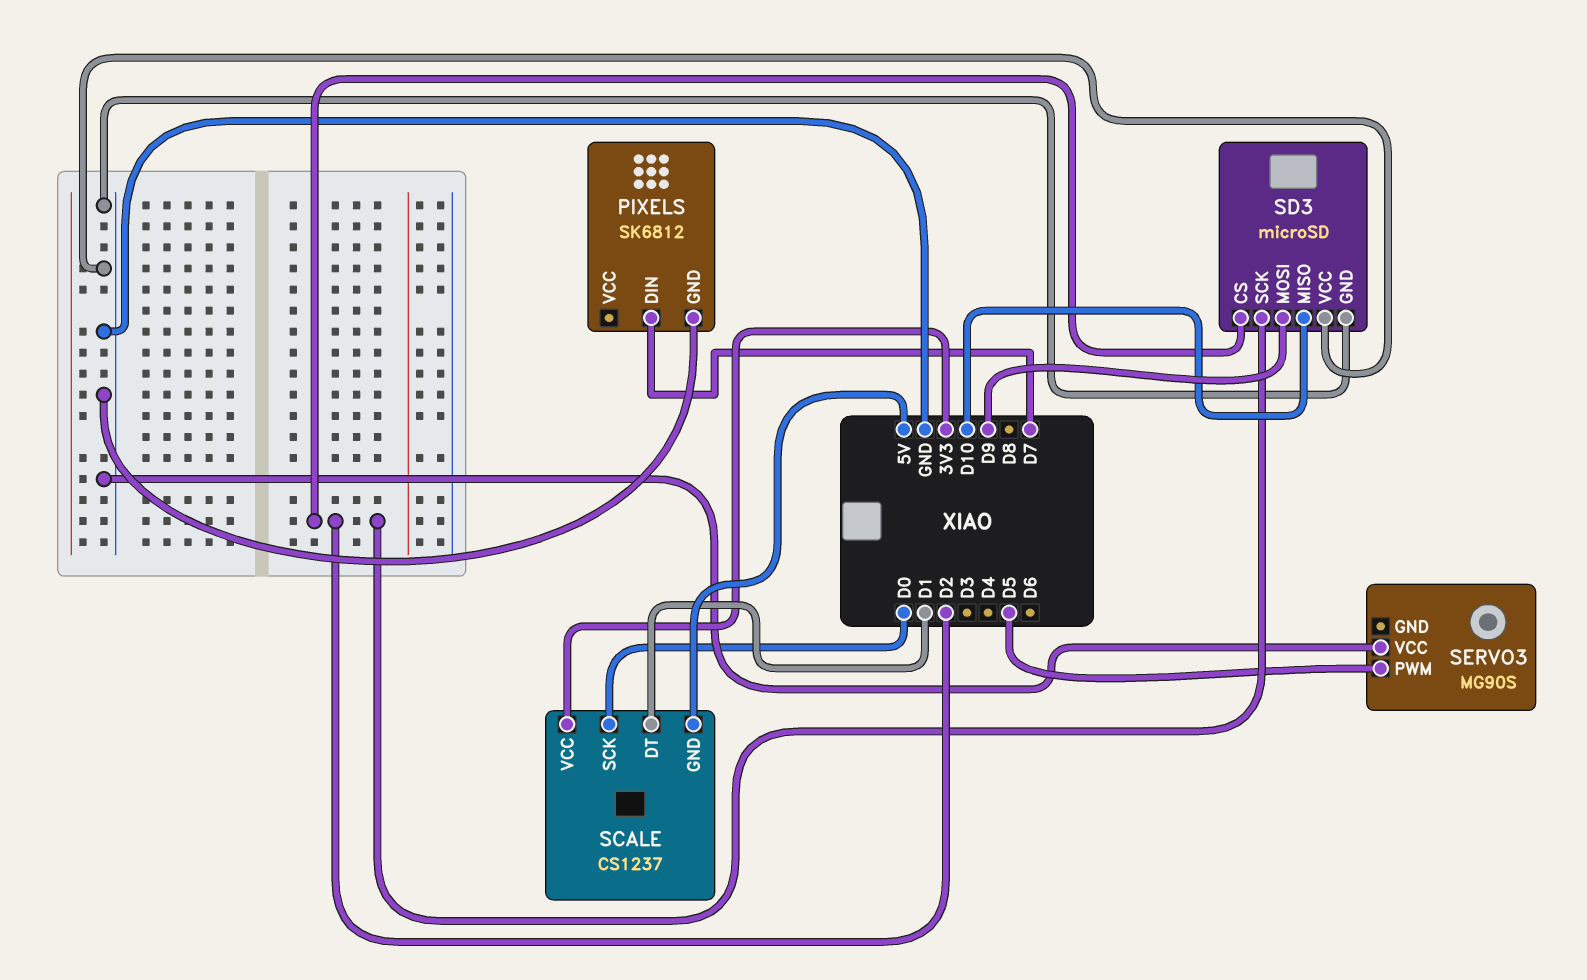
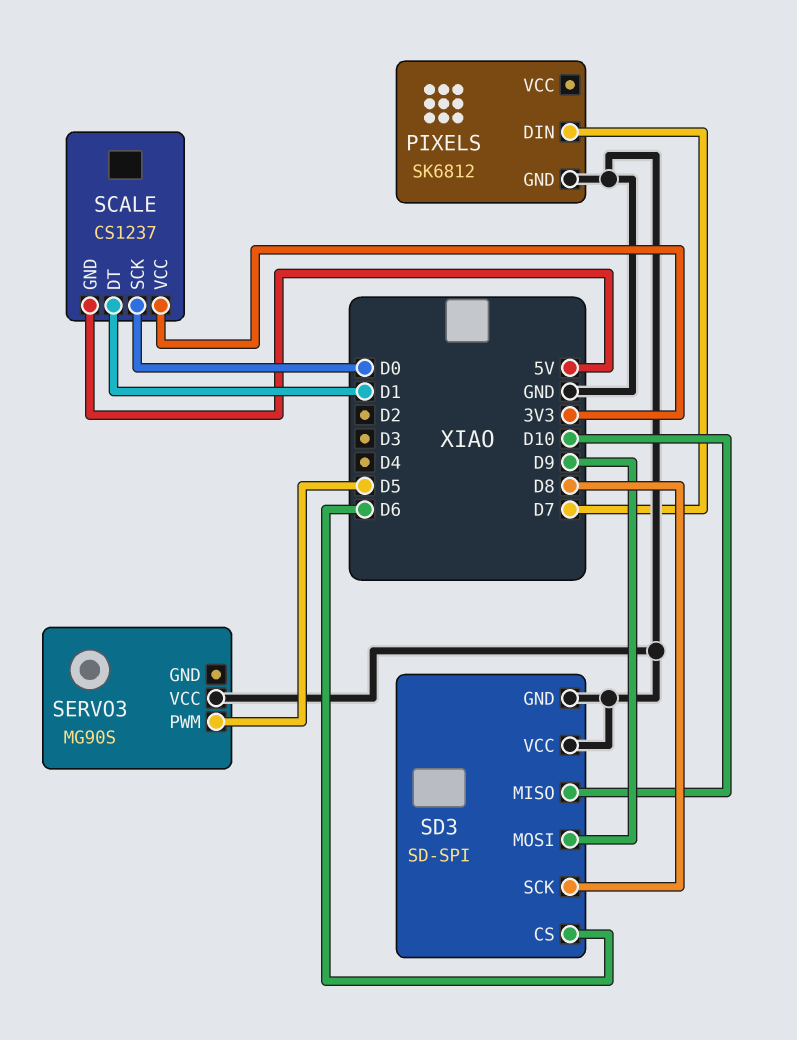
SD3: microSD -> SD-SPI
SD3 pin CS: D2 -> D6
SD3 pin SCK: D2 -> D8

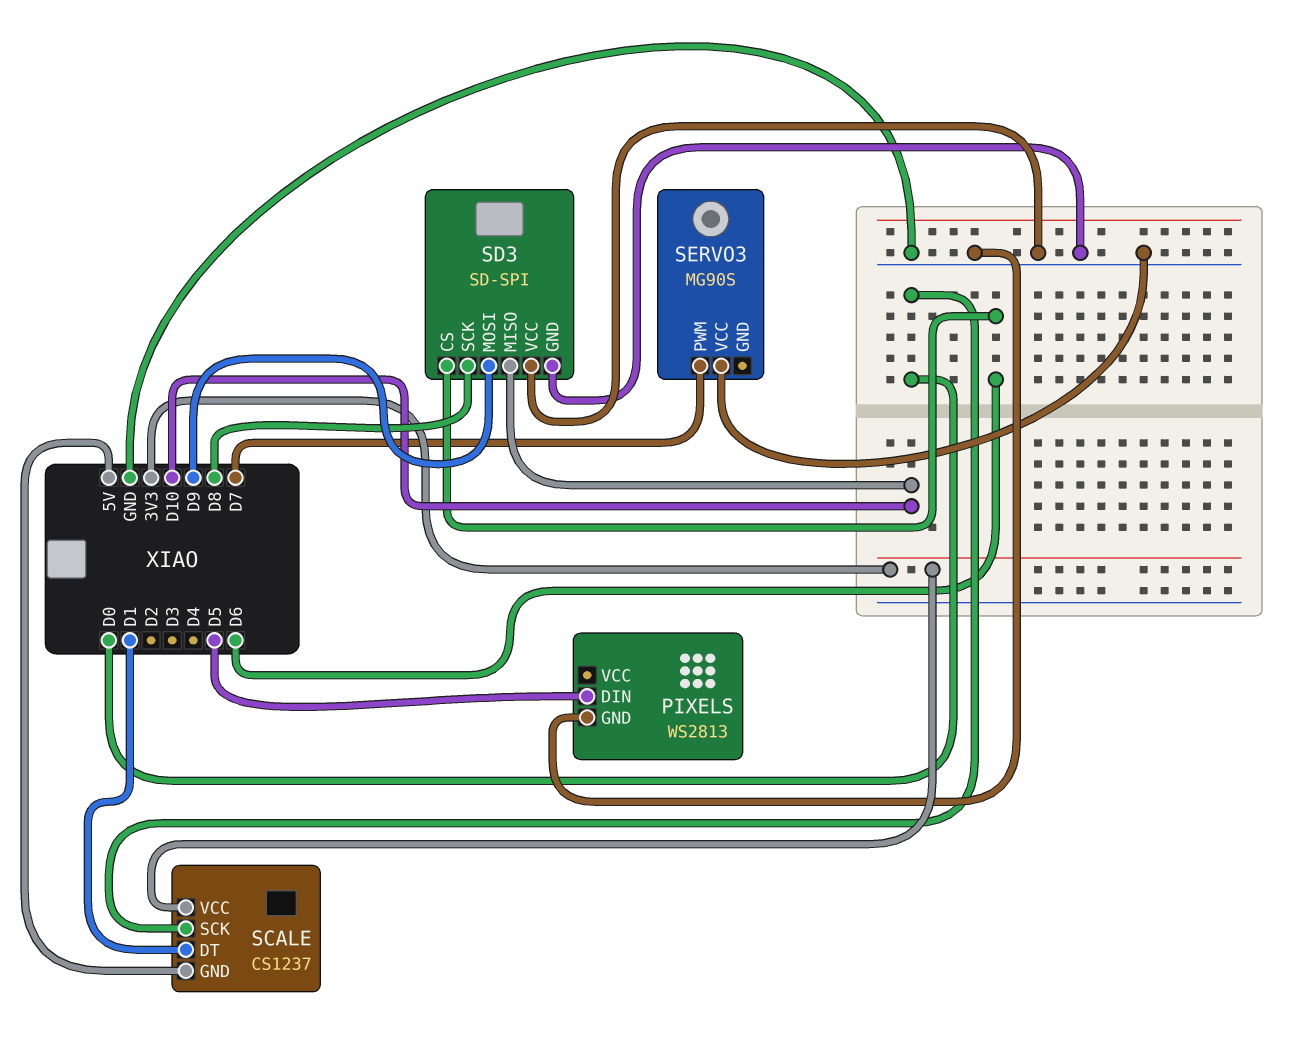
PIXELS: SK6812 -> WS2813
PIXELS pin DIN: D7 -> D5
SERVO3 pin PWM: D5 -> D7

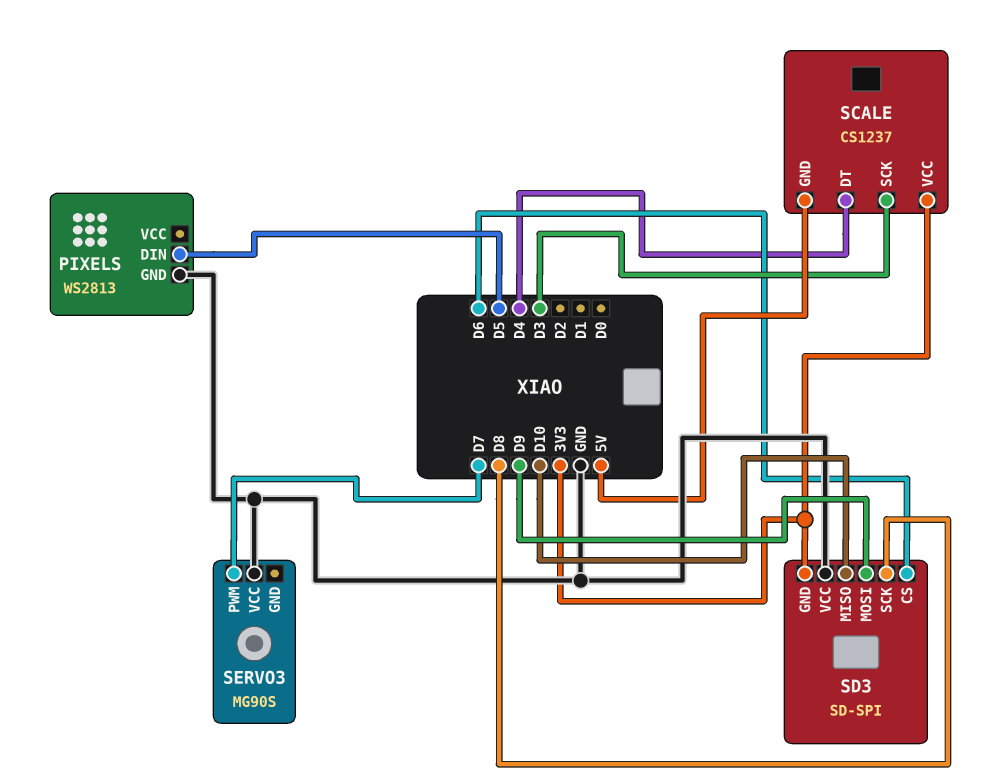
SCALE pin DT: D1 -> D4
SCALE pin SCK: D0 -> D3
SD3 pin GND: GND -> 3V3

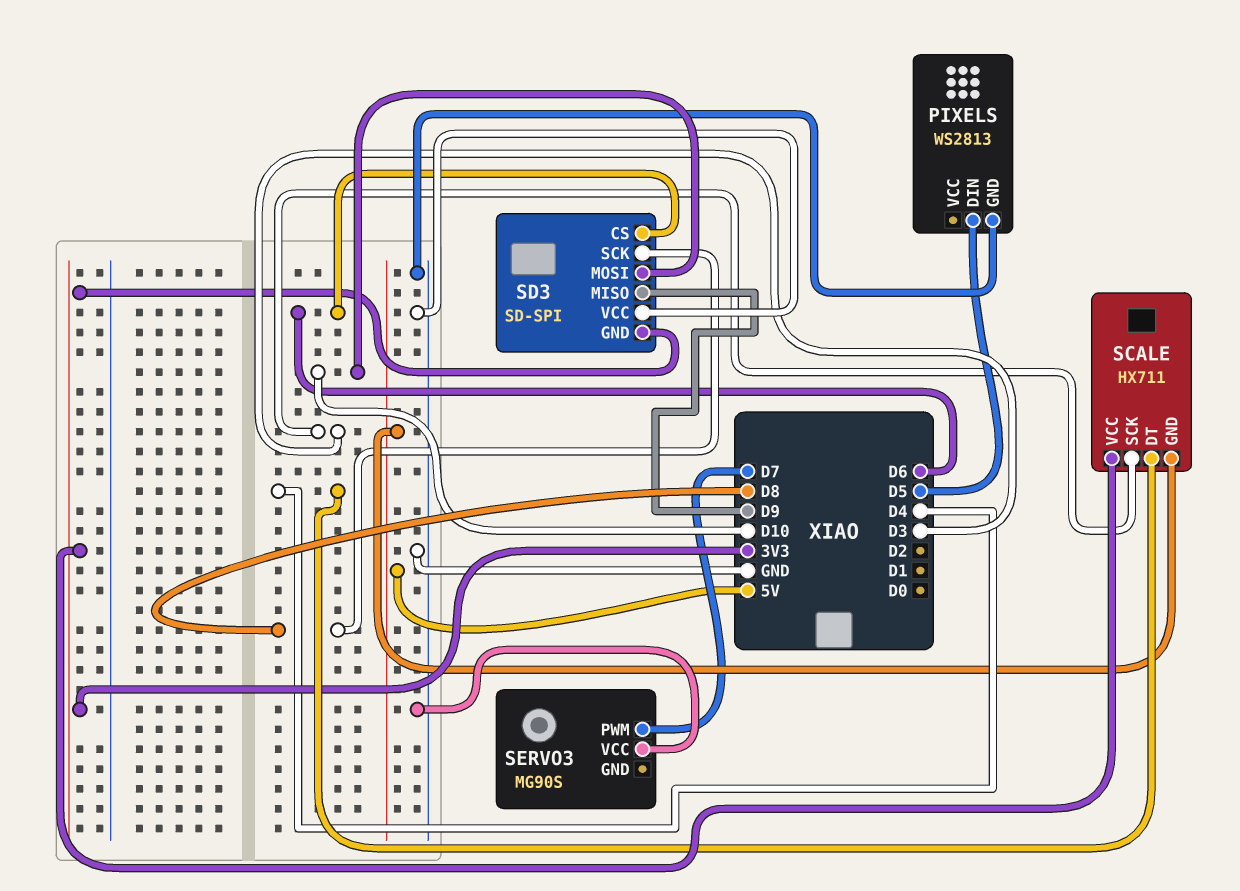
SCALE: CS1237 -> HX711
SD3 pin MISO: D10 -> D9
SD3 pin MOSI: D9 -> D10

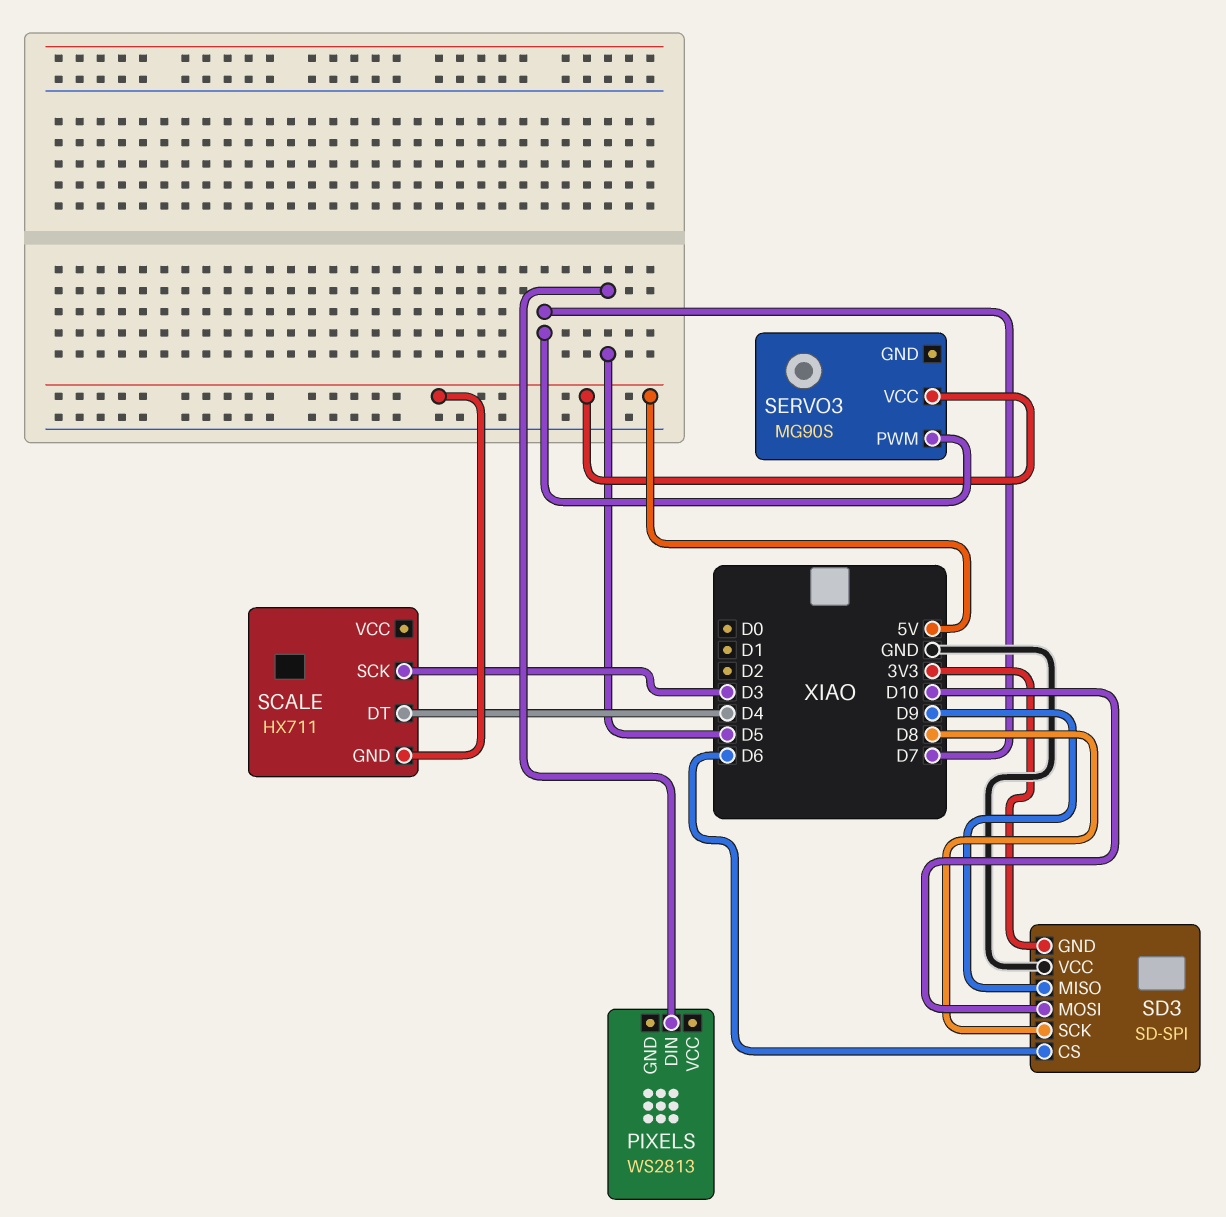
PIXELS pin GND: GND -> none
SCALE pin VCC: 3V3 -> none
SERVO3 pin VCC: GND -> 5V

